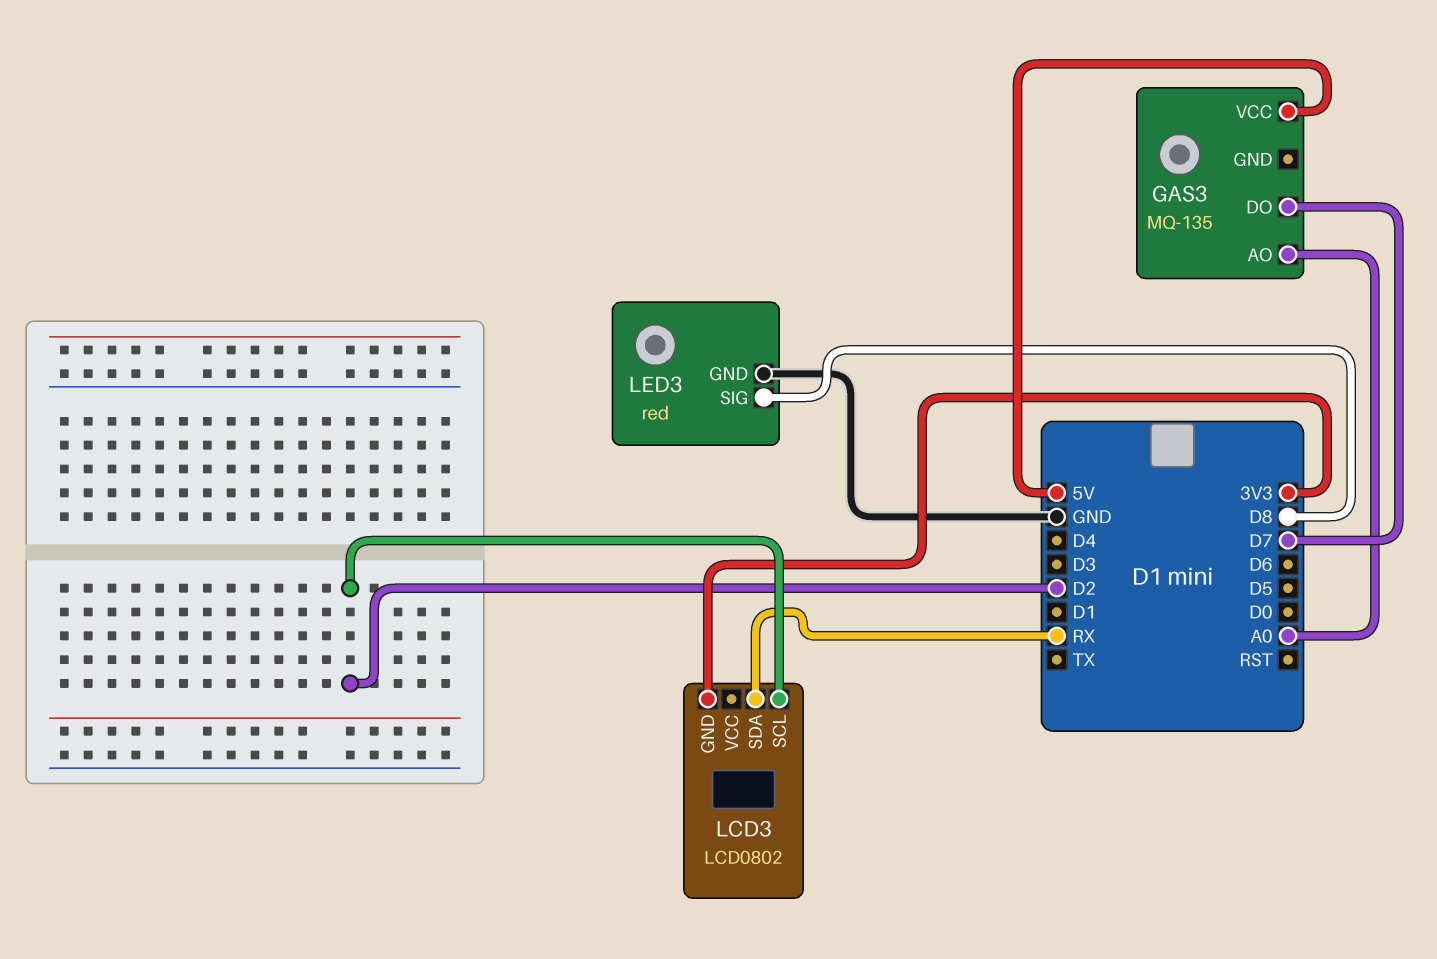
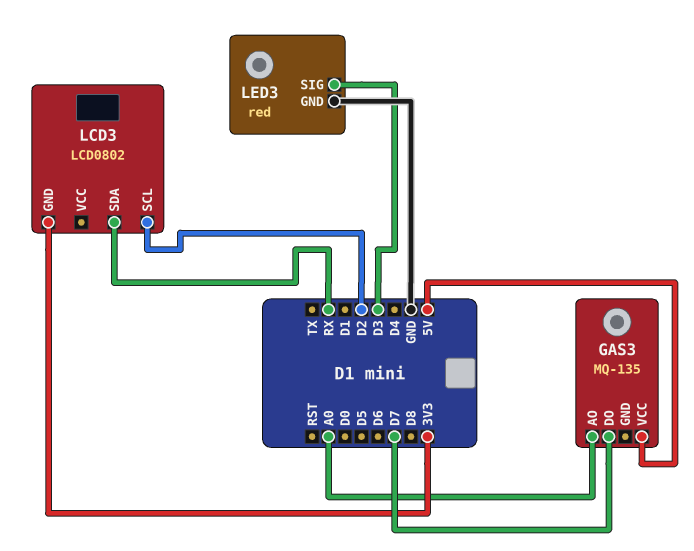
LED3 pin SIG: D8 -> D3

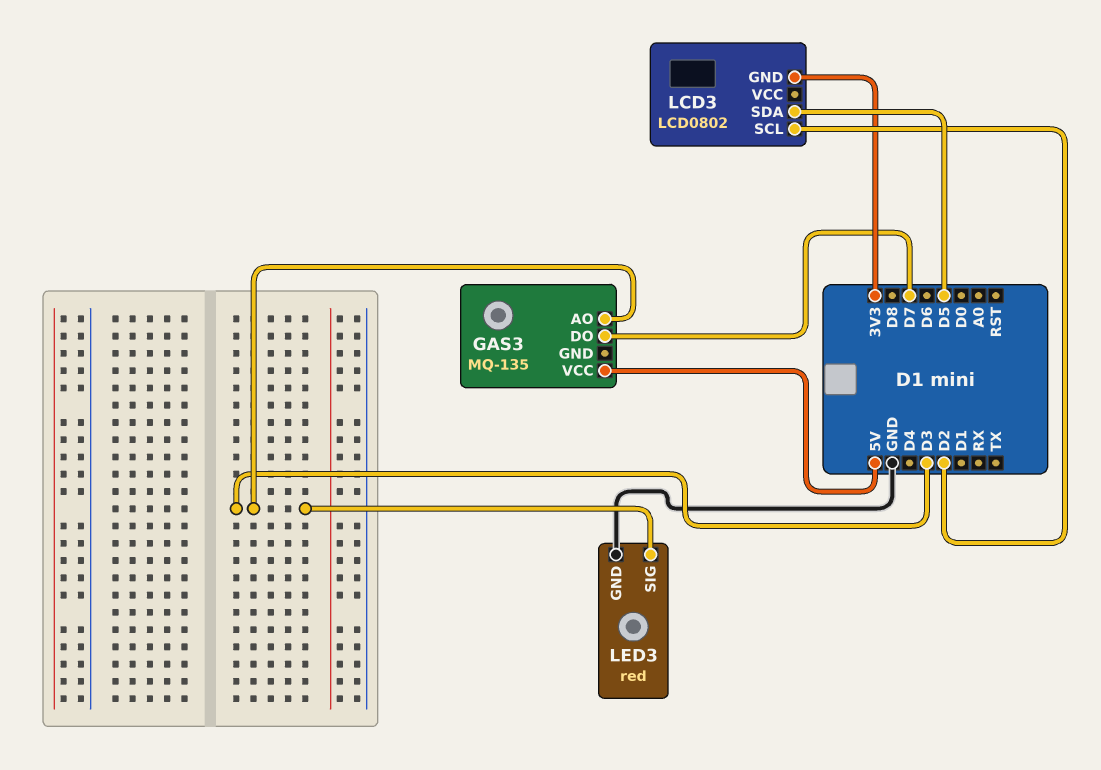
GAS3 pin AO: A0 -> D3
LCD3 pin SDA: RX -> D5

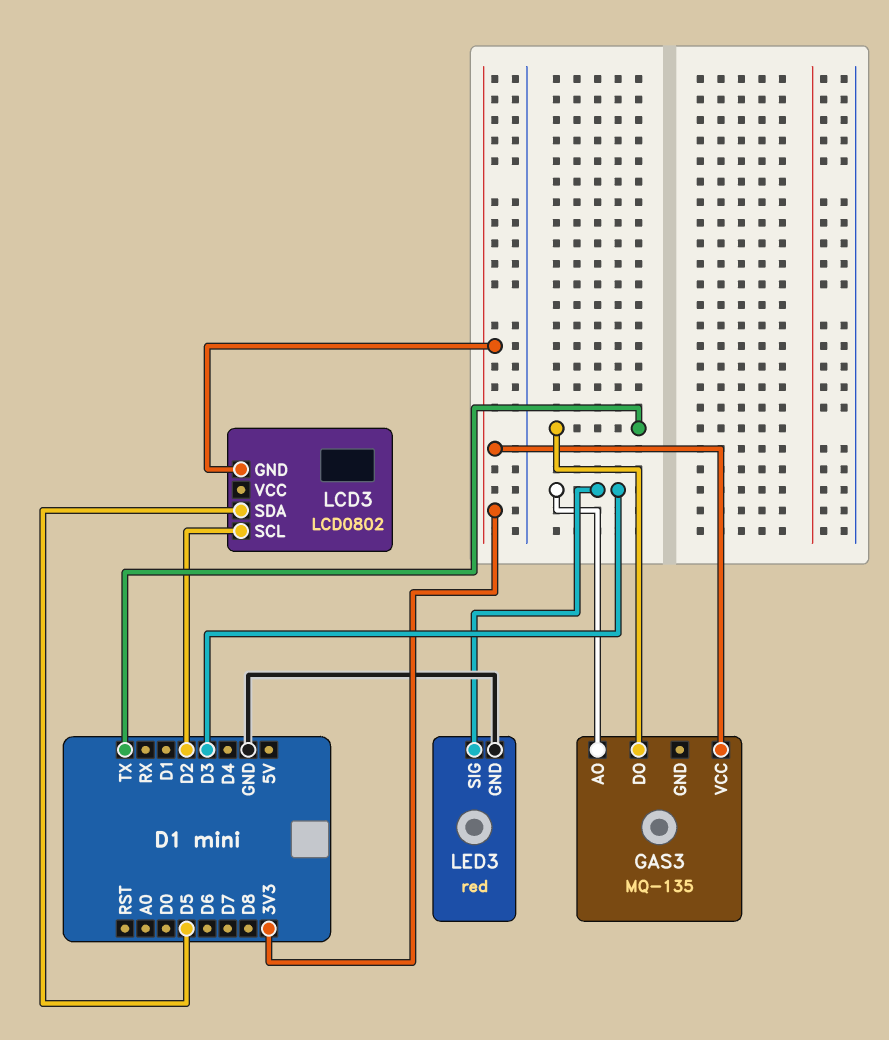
GAS3 pin DO: D7 -> TX
GAS3 pin VCC: 5V -> 3V3

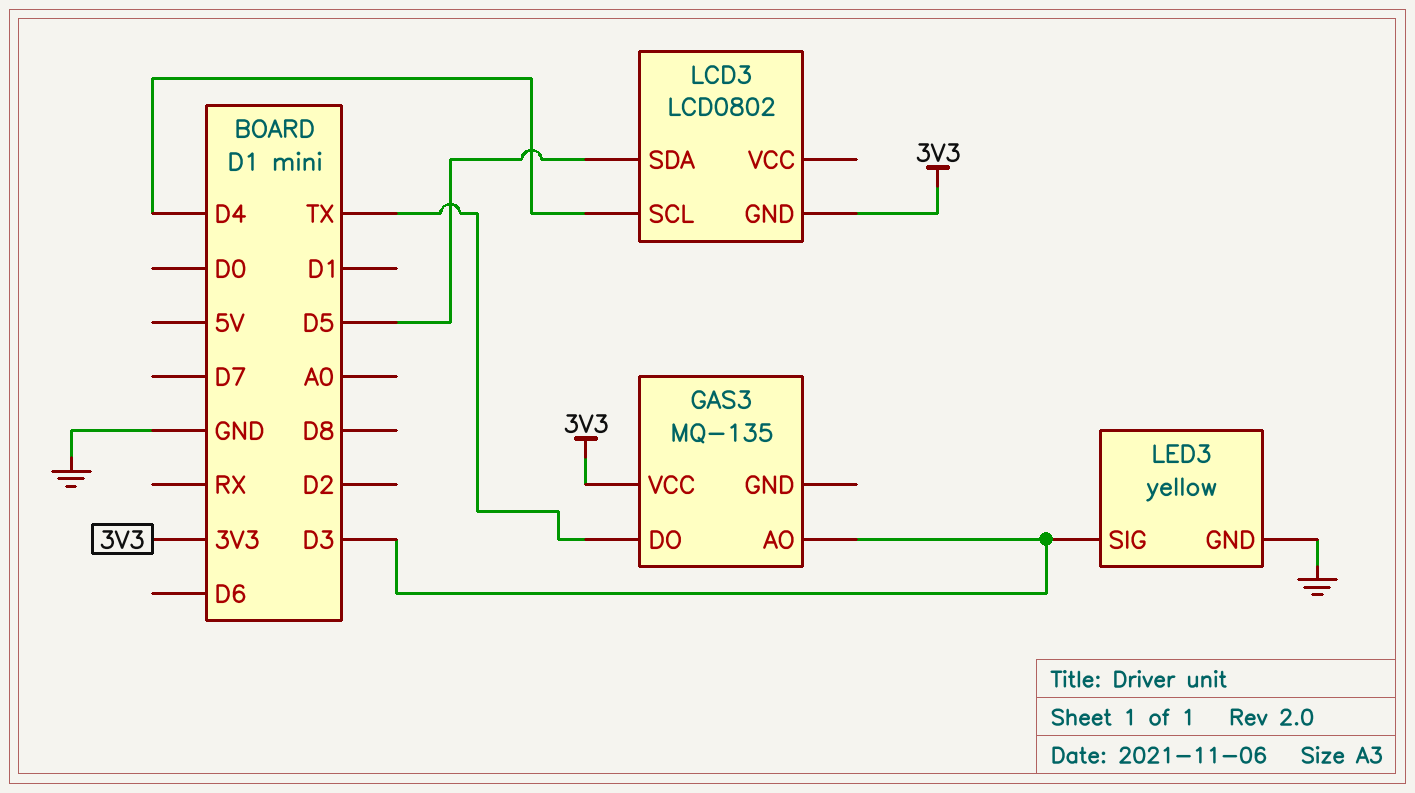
LCD3 pin SCL: D2 -> D4
LED3: red -> yellow

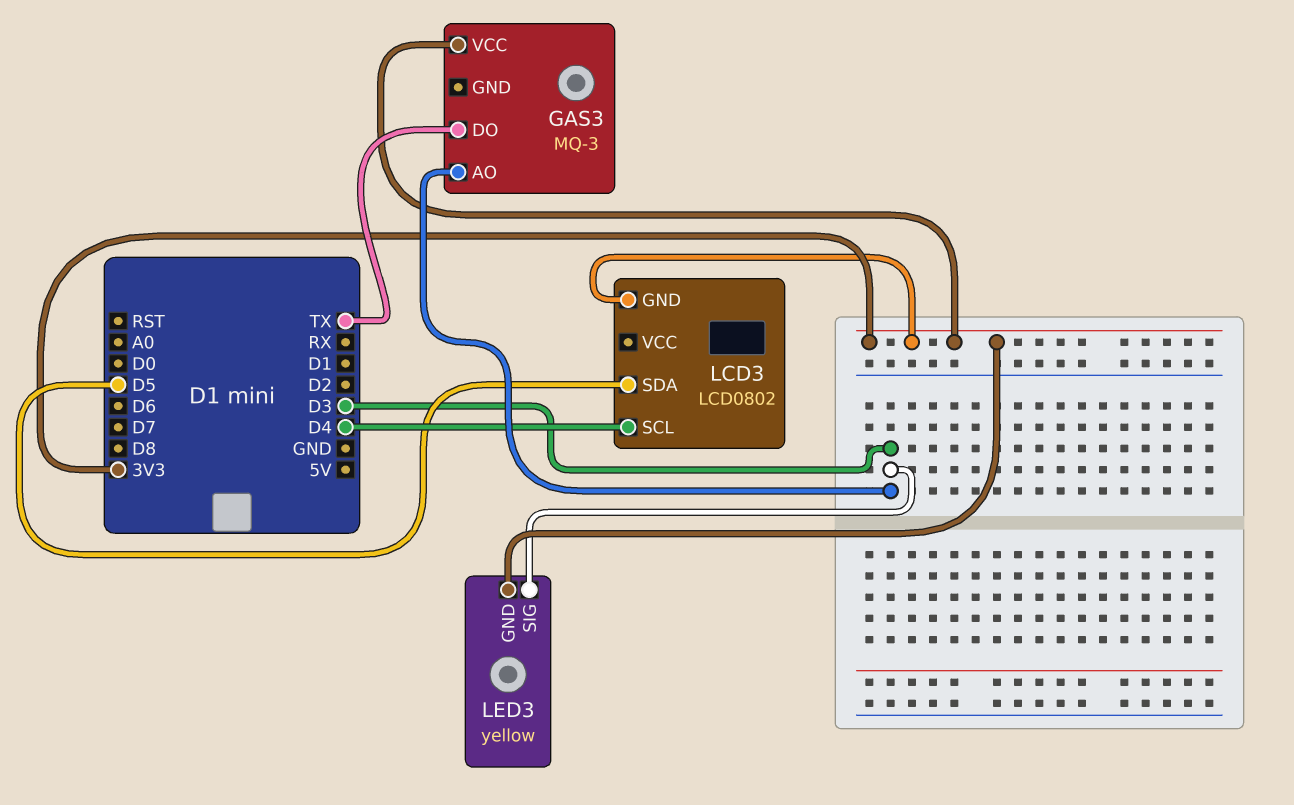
GAS3: MQ-135 -> MQ-3
LED3 pin GND: GND -> 3V3

